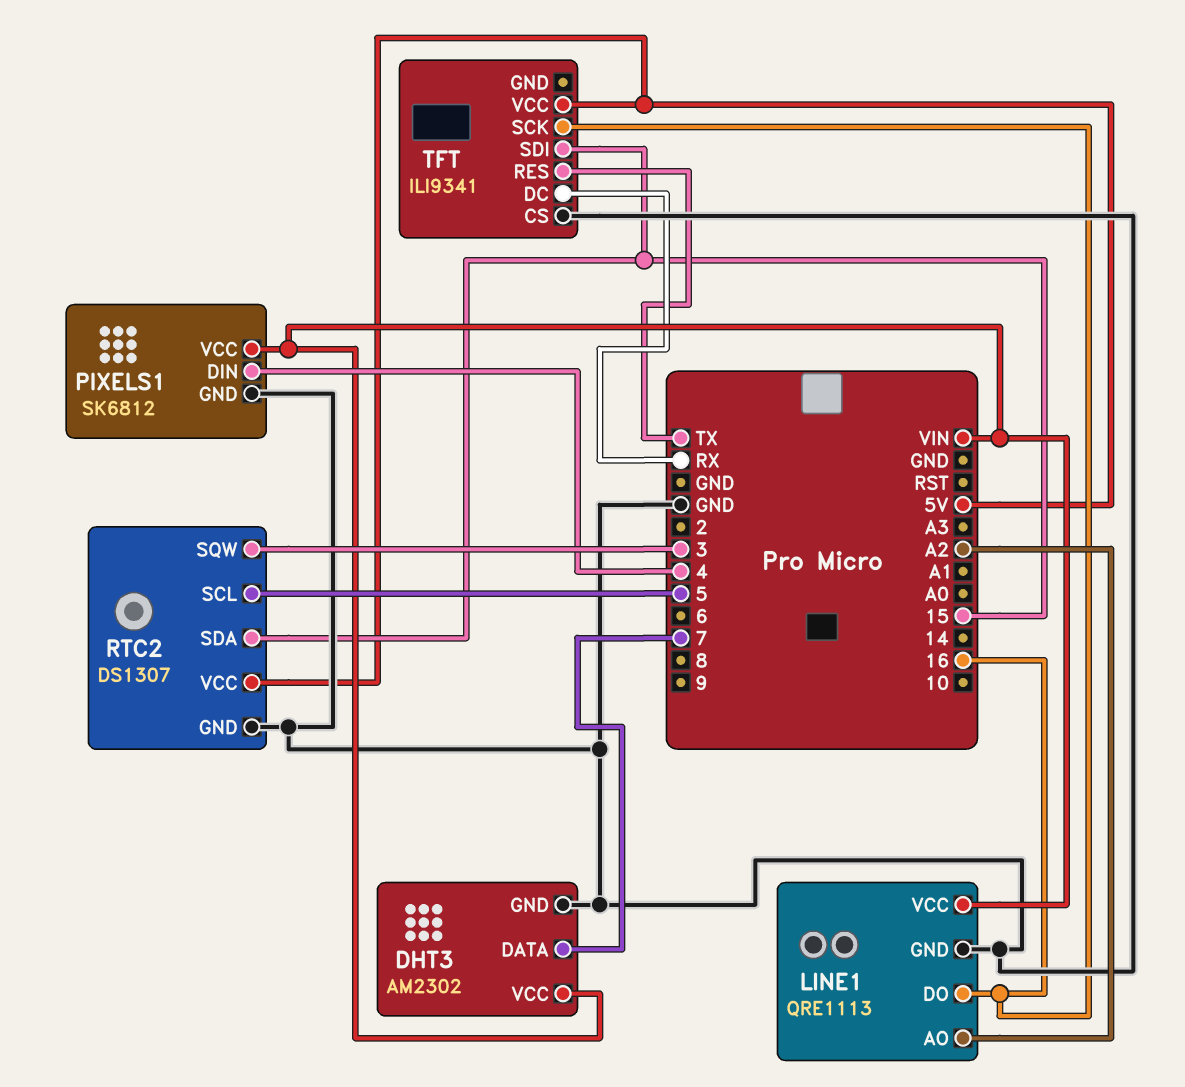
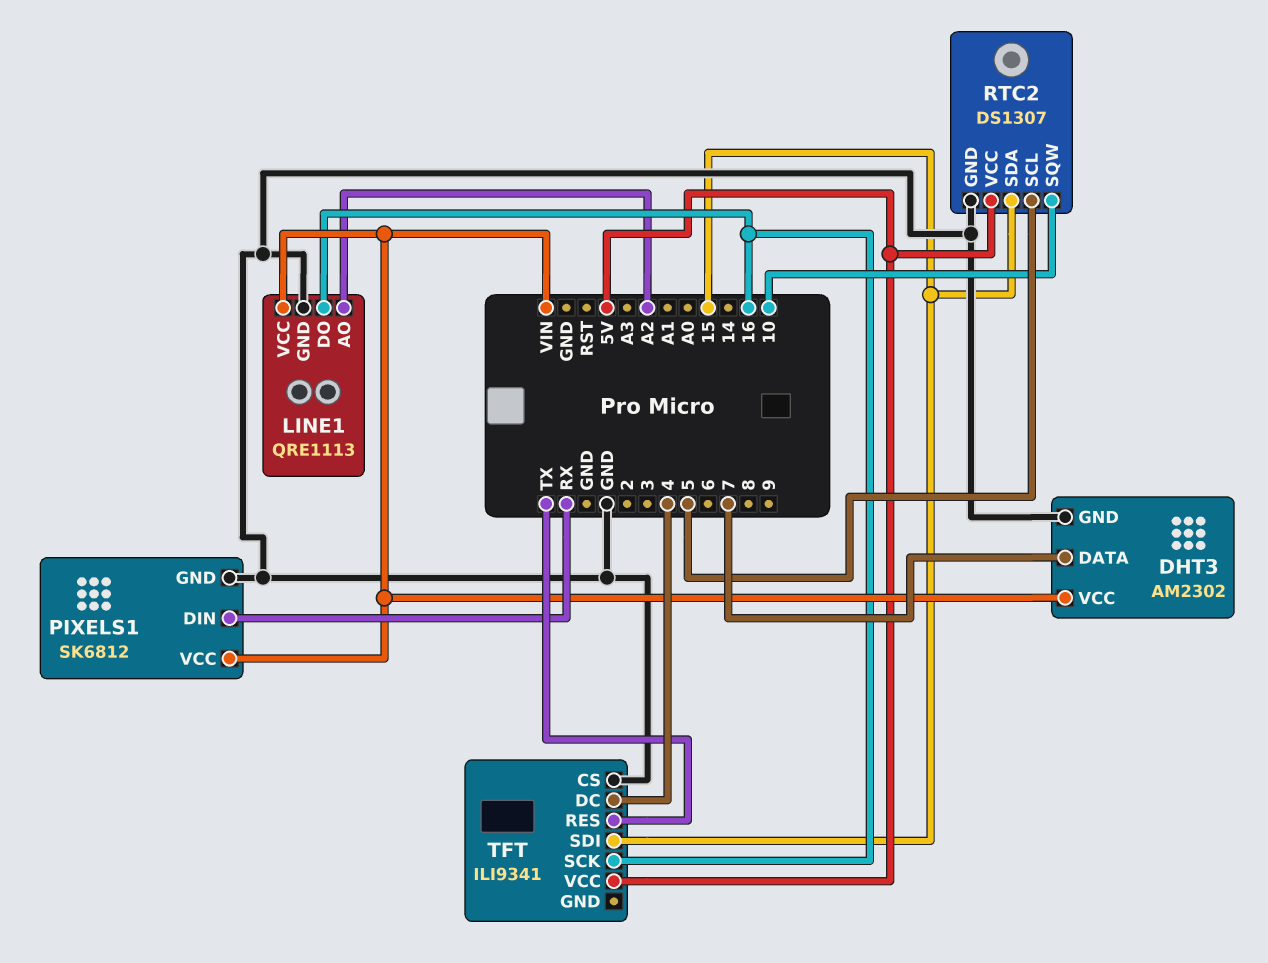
PIXELS1 pin DIN: 4 -> RX
RTC2 pin SQW: 3 -> 10
TFT pin DC: RX -> 4

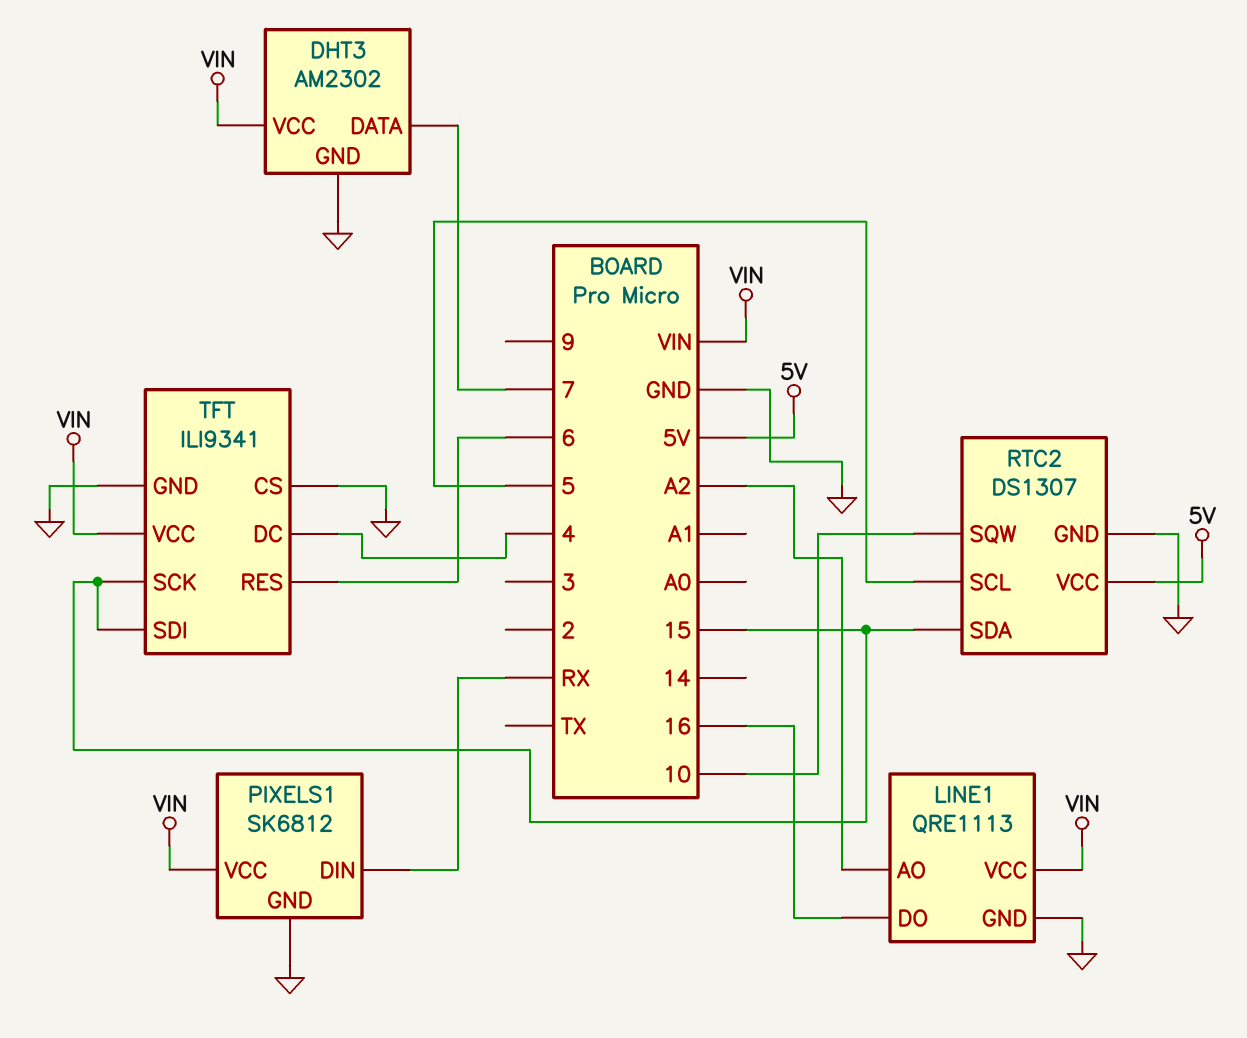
TFT pin GND: none -> GND
TFT pin RES: TX -> 6
TFT pin SCK: 16 -> 15
TFT pin VCC: 5V -> VIN

